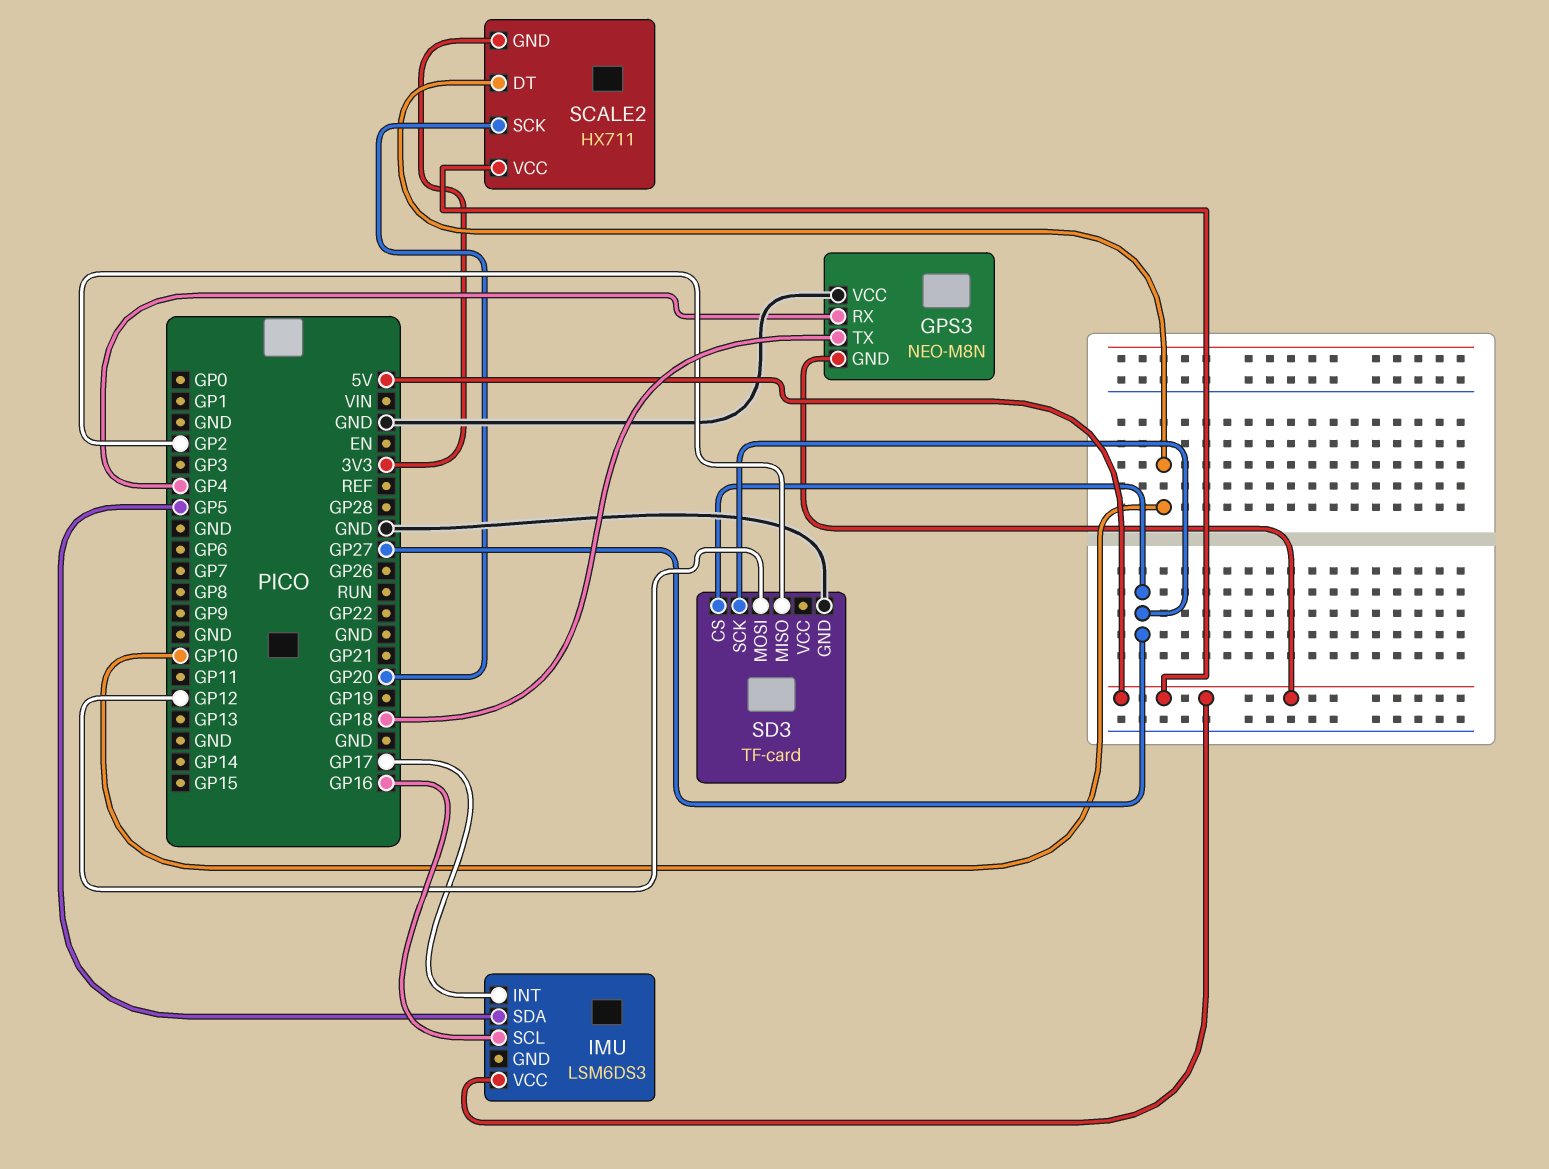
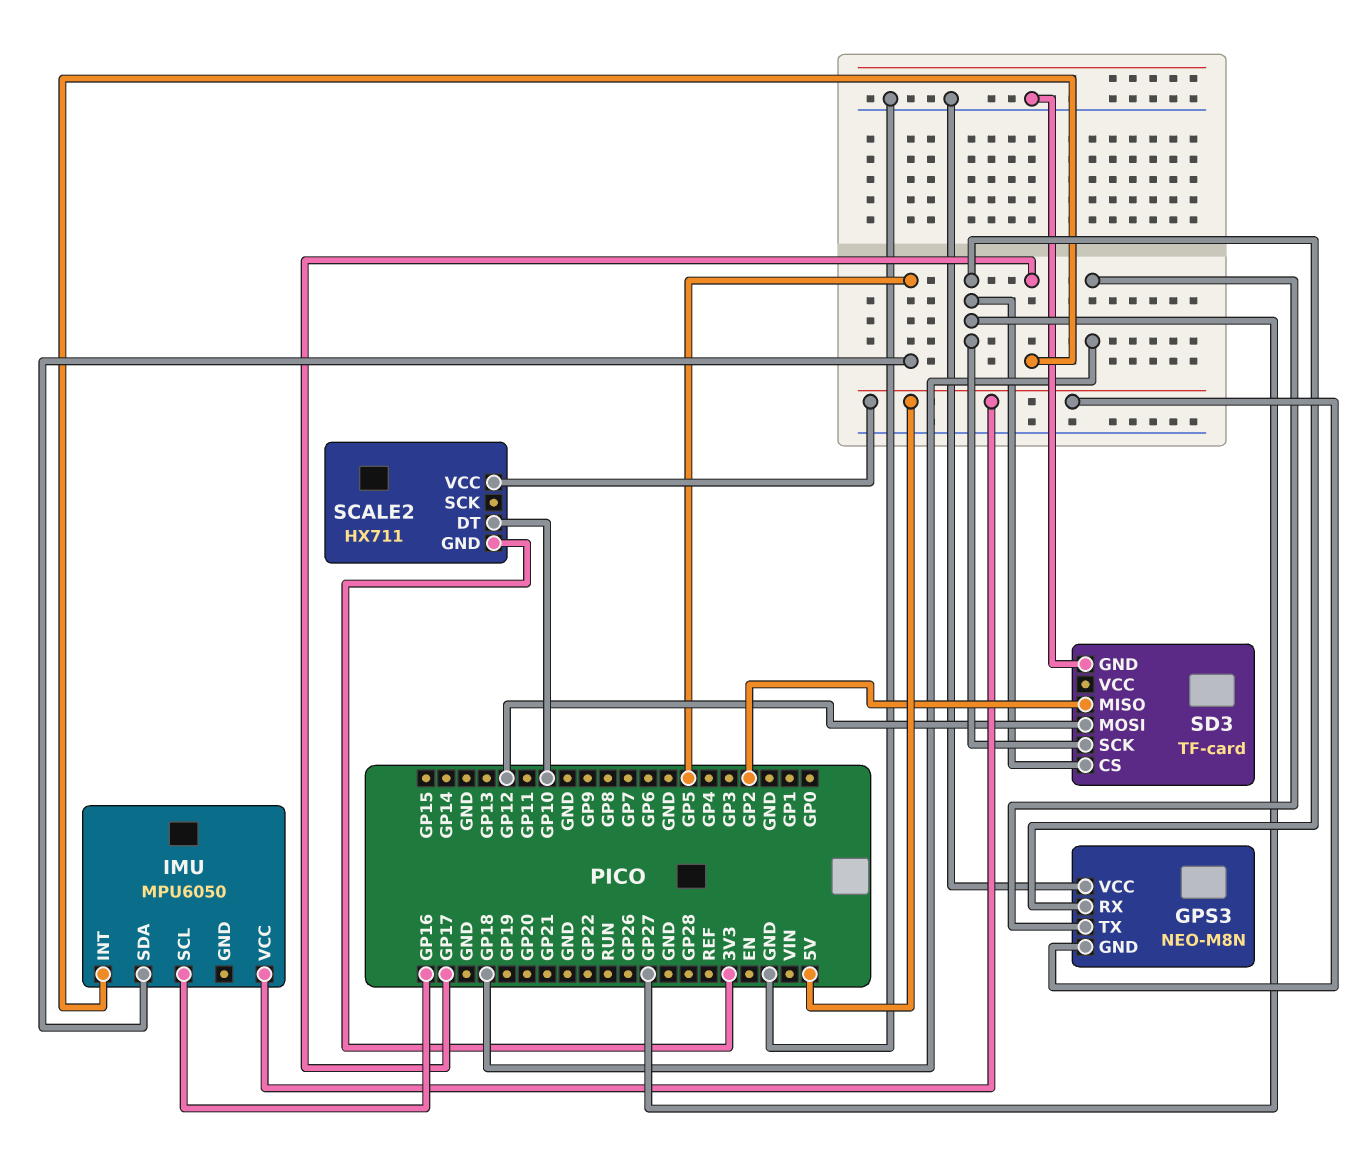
GPS3 pin RX: GP4 -> GP27
IMU: LSM6DS3 -> MPU6050
SCALE2 pin SCK: GP20 -> none

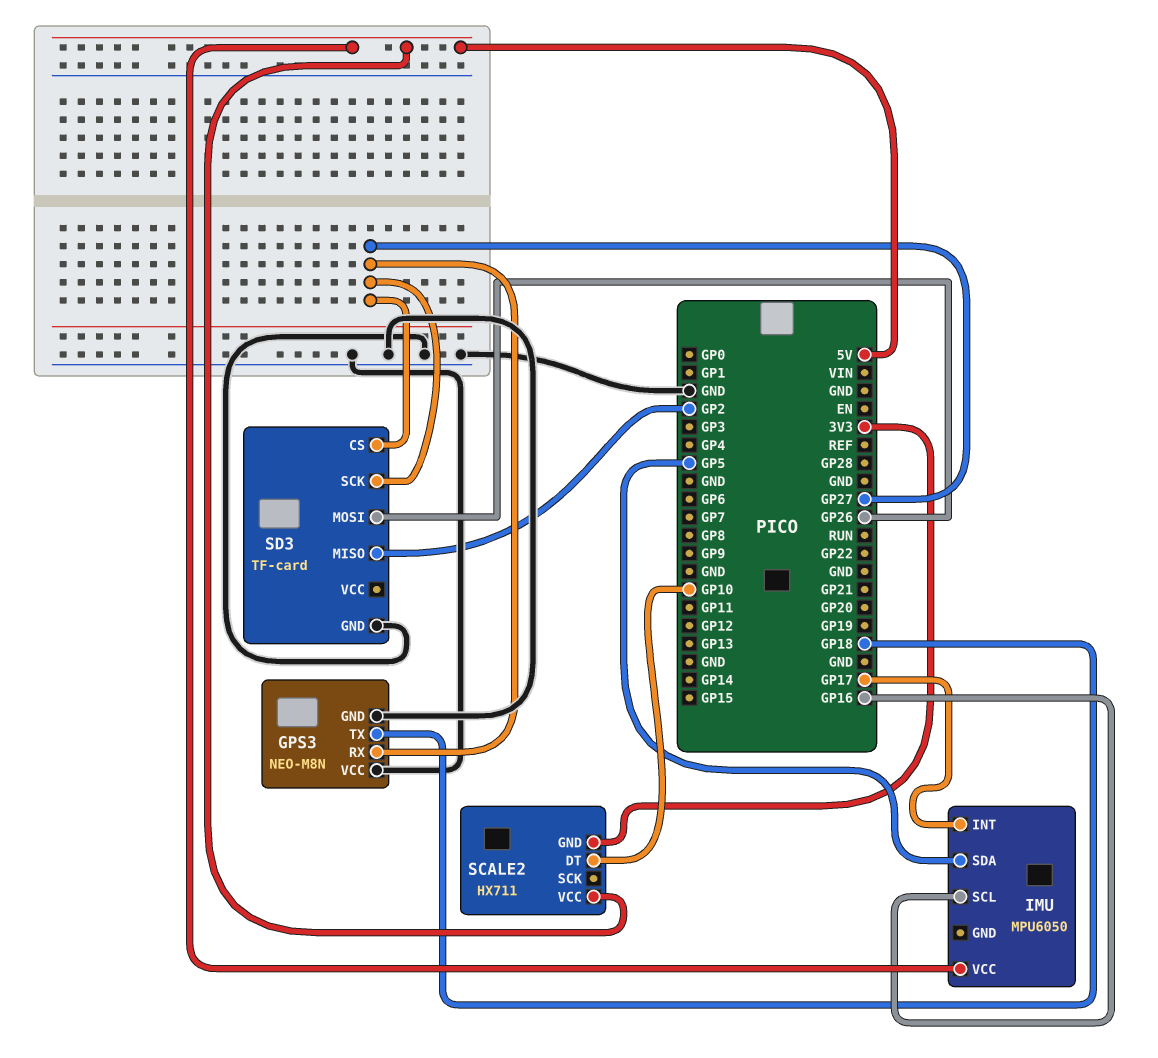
GPS3 pin GND: 5V -> GND
SD3 pin MOSI: GP12 -> GP26

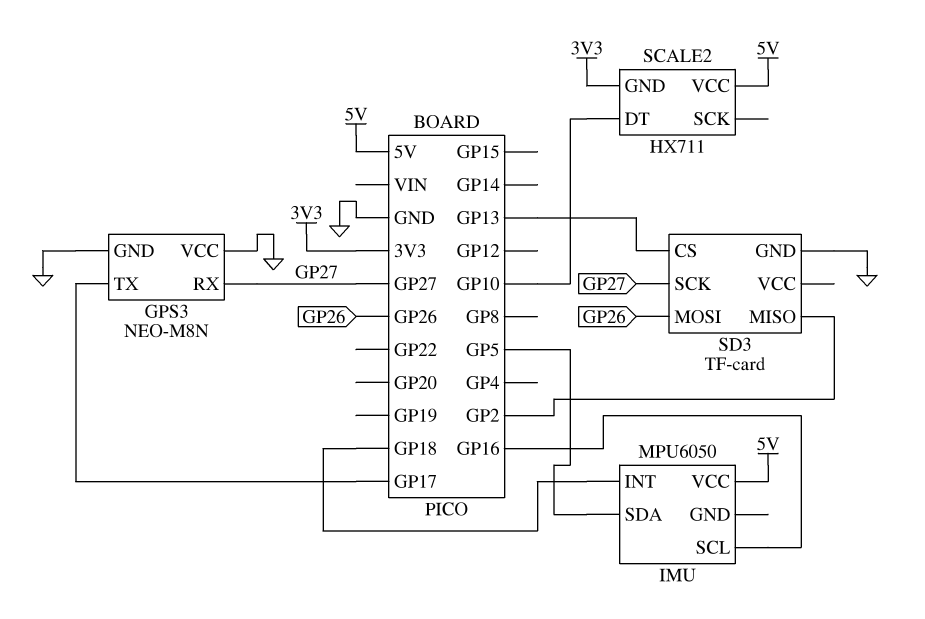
GPS3 pin TX: GP18 -> GP17
IMU pin INT: GP17 -> GP18
SD3 pin CS: GP27 -> GP13

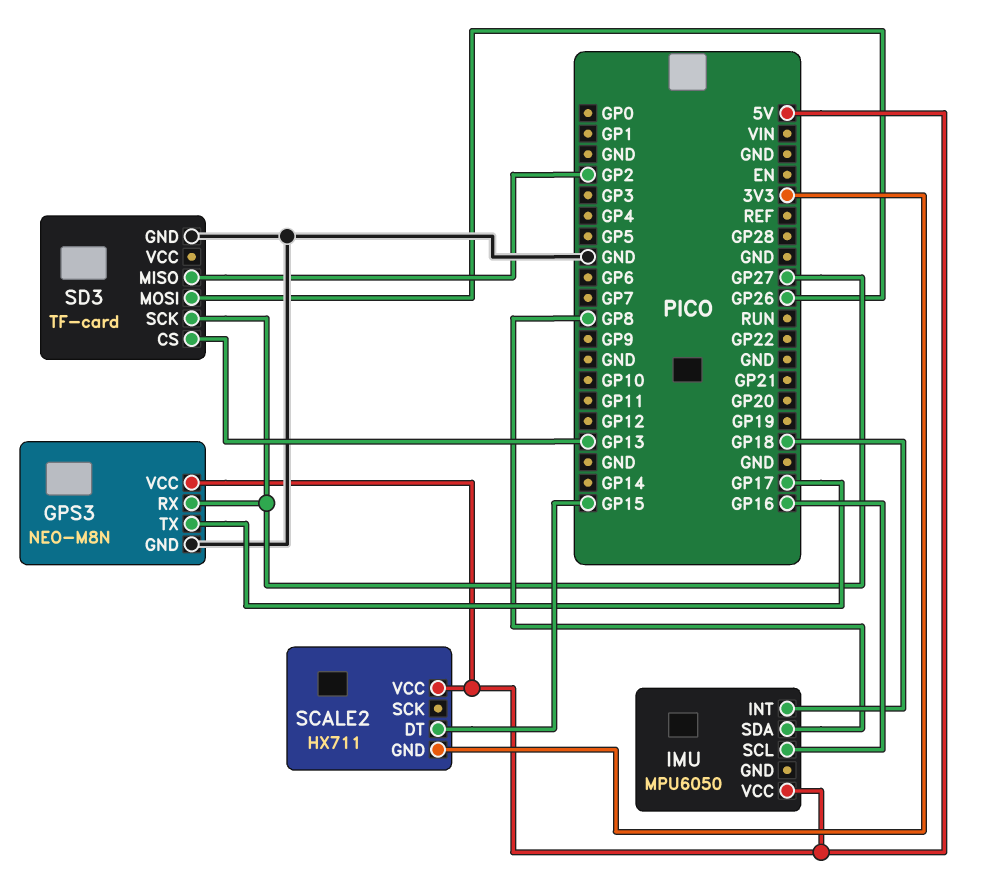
GPS3 pin VCC: GND -> 5V
IMU pin SDA: GP5 -> GP8
SCALE2 pin DT: GP10 -> GP15

